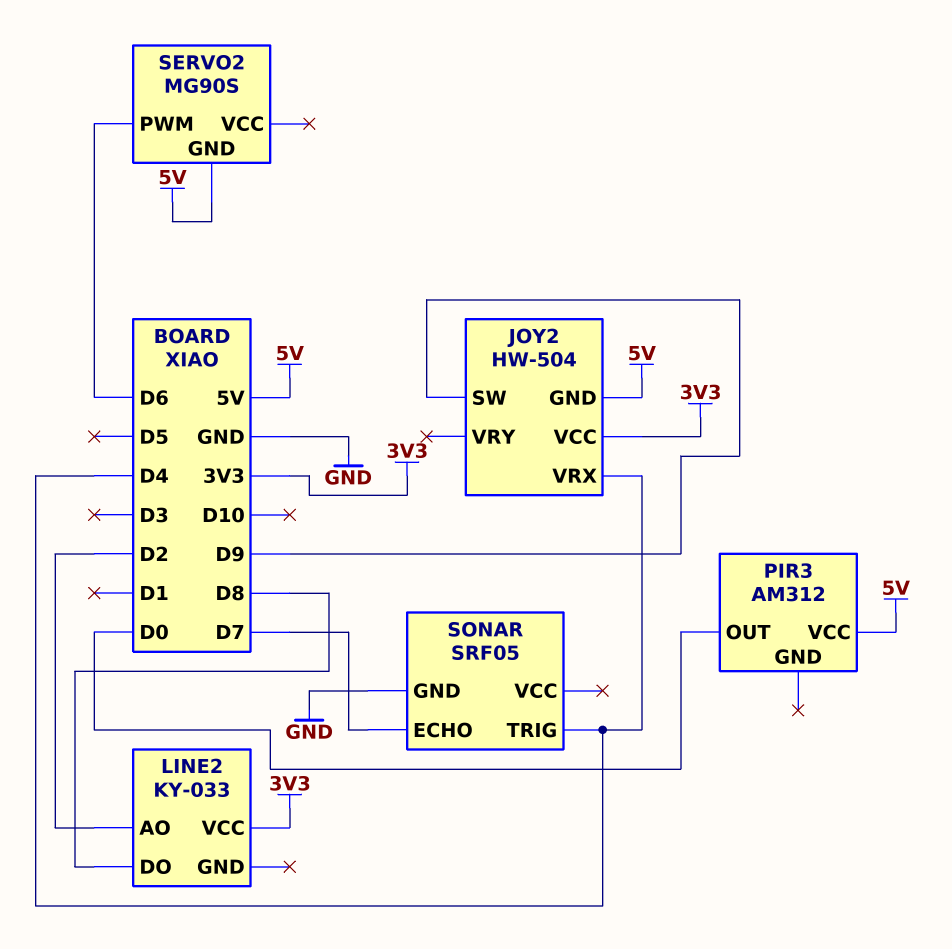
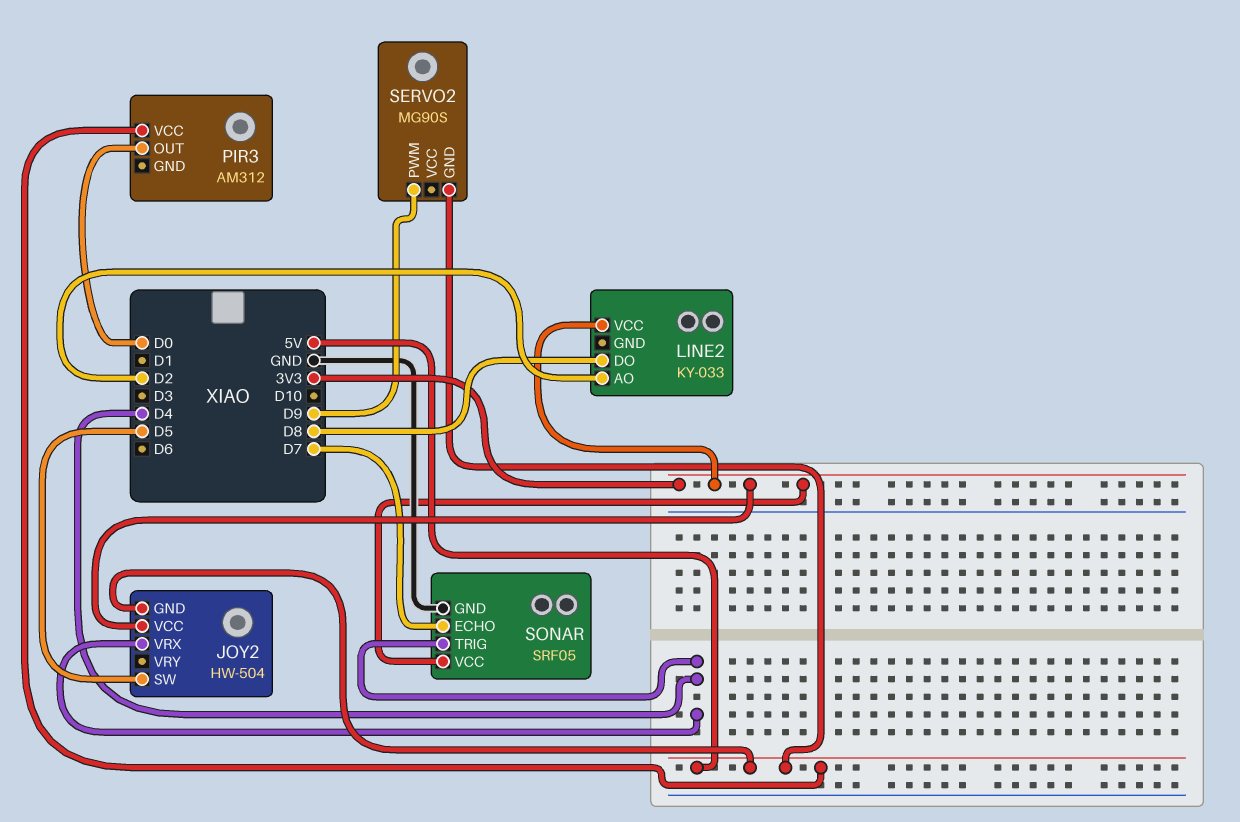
JOY2 pin SW: D9 -> D5
SERVO2 pin PWM: D6 -> D9
SONAR pin VCC: none -> 3V3

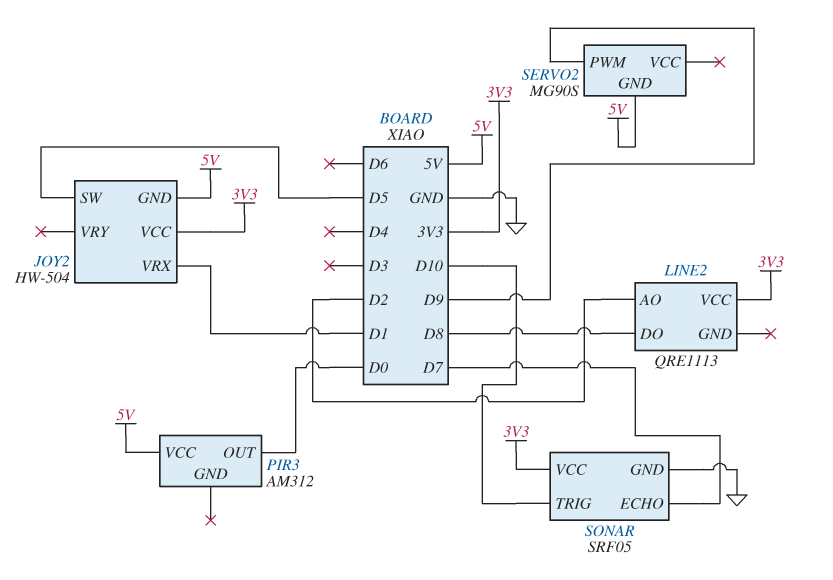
JOY2 pin VRX: D4 -> D1
LINE2: KY-033 -> QRE1113
SONAR pin TRIG: D4 -> D10

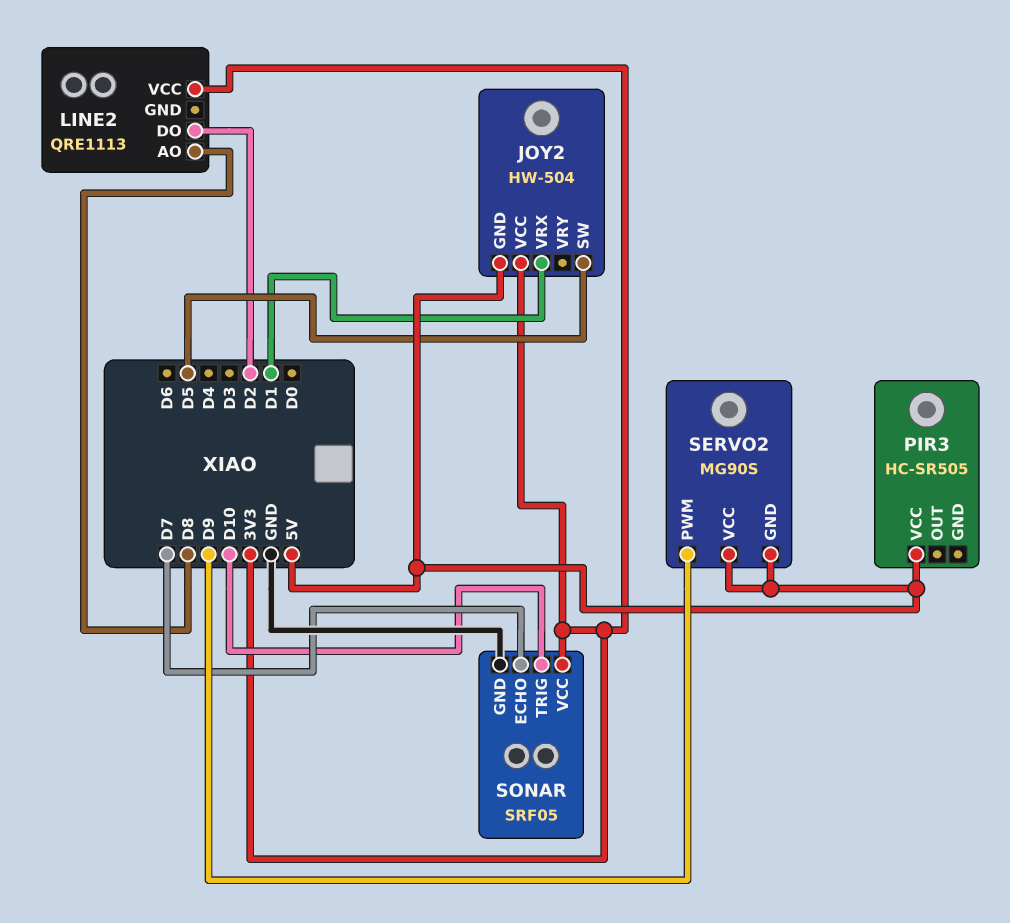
LINE2 pin AO: D2 -> D8
LINE2 pin DO: D8 -> D2
PIR3: AM312 -> HC-SR505
PIR3 pin OUT: D0 -> none
SERVO2 pin VCC: none -> 5V

